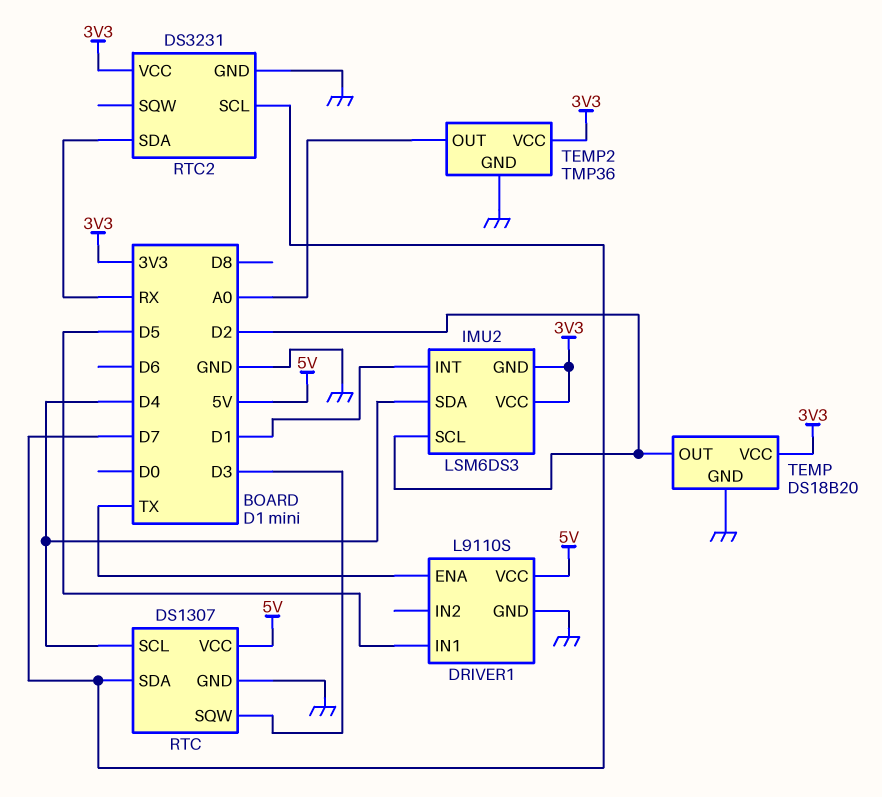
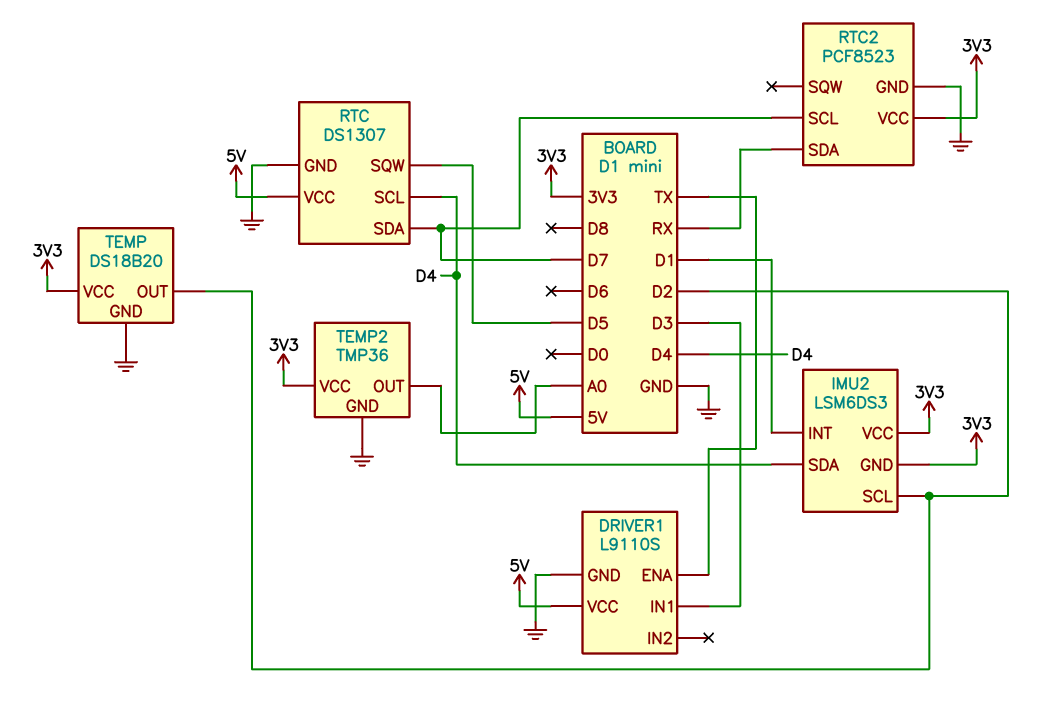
DRIVER1 pin IN1: D5 -> D3
RTC pin SQW: D3 -> D5
RTC2: DS3231 -> PCF8523

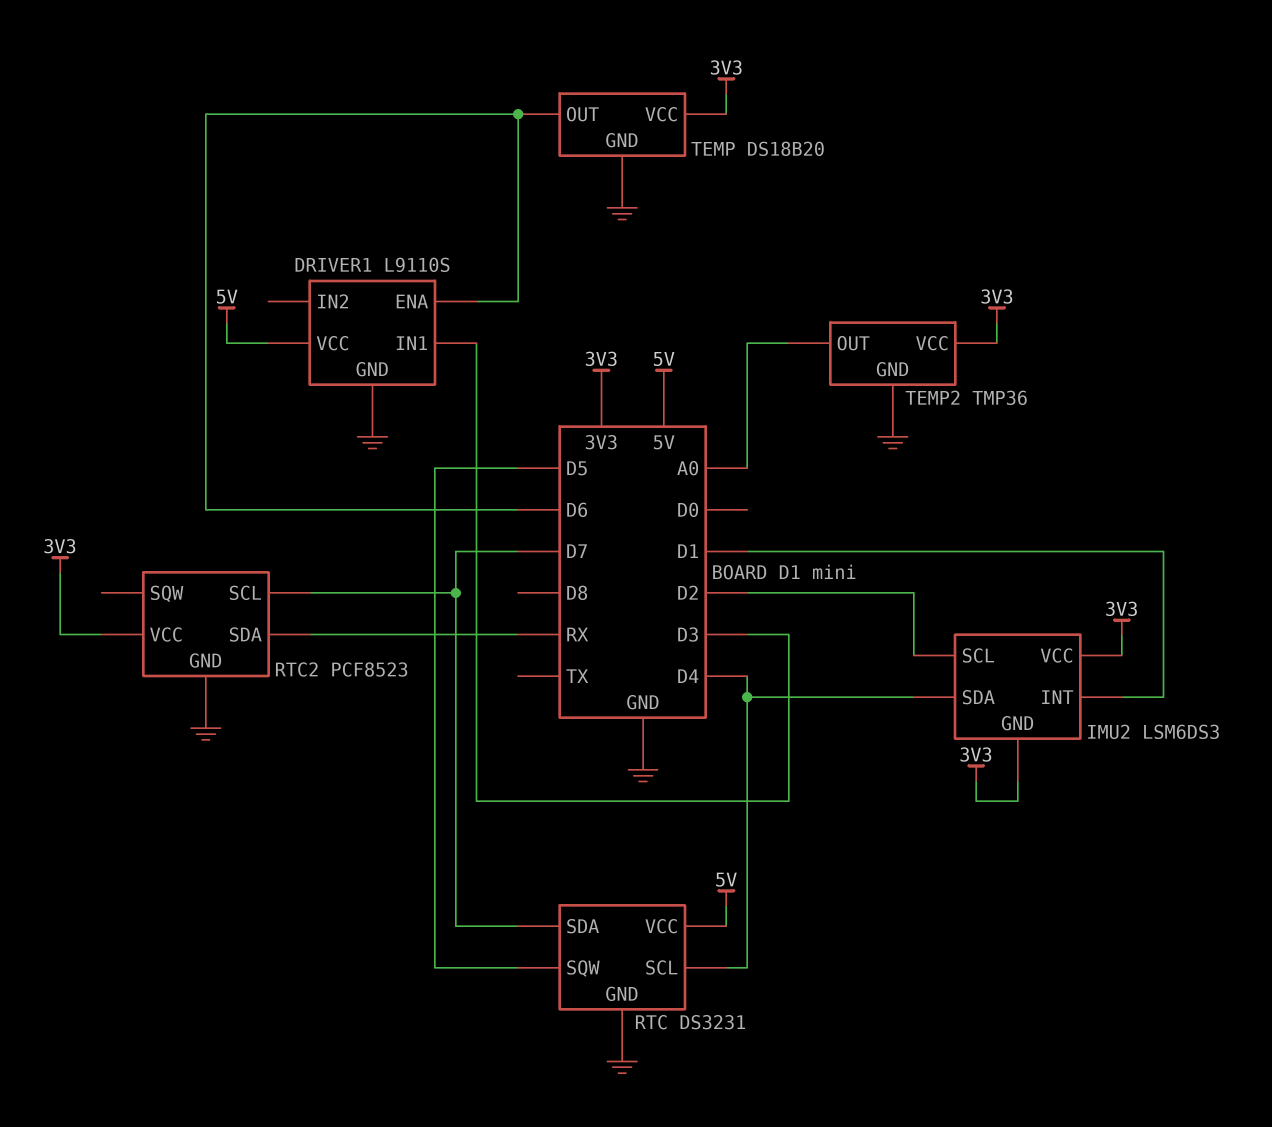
DRIVER1 pin ENA: TX -> D6
RTC: DS1307 -> DS3231
TEMP pin OUT: D2 -> D6

